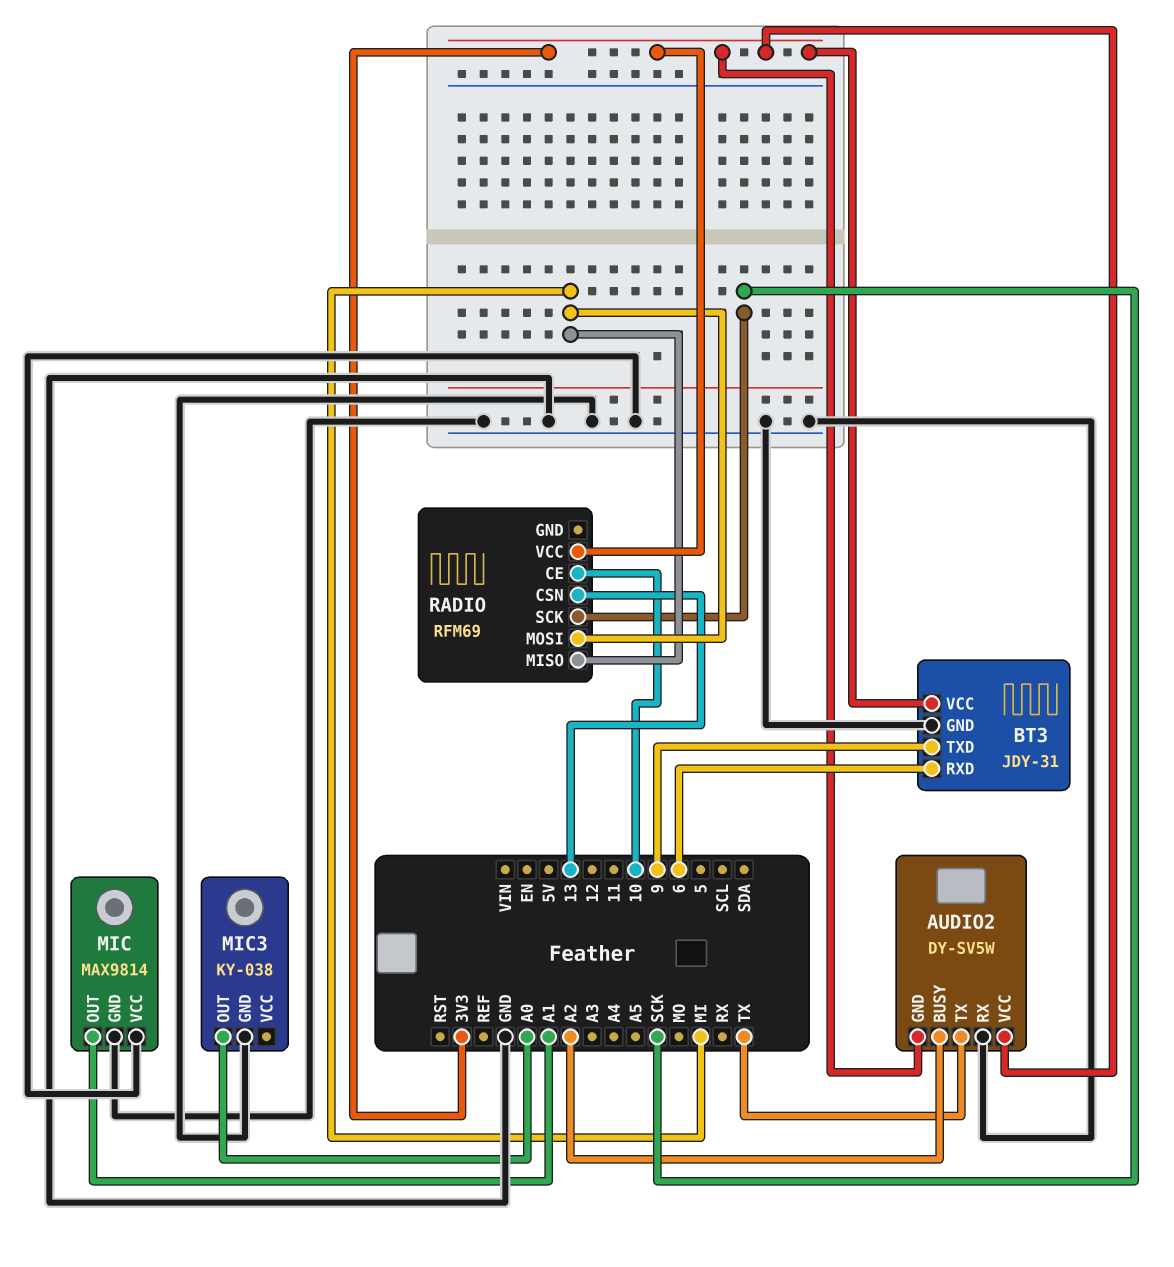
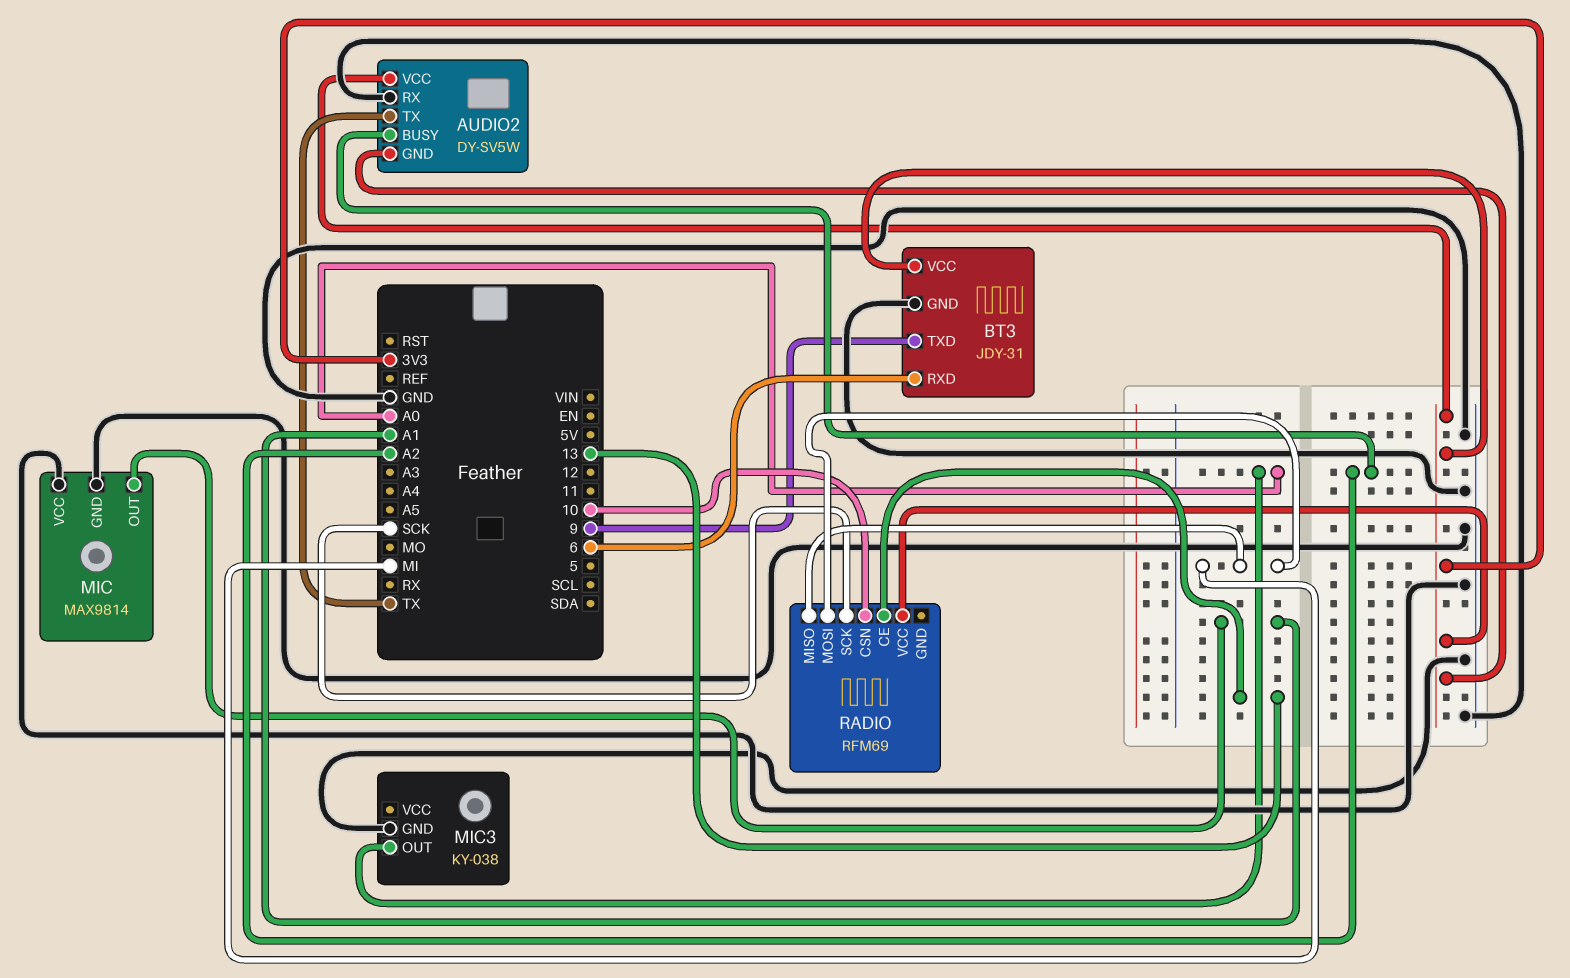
RADIO pin CE: 10 -> 13
RADIO pin CSN: 13 -> 10

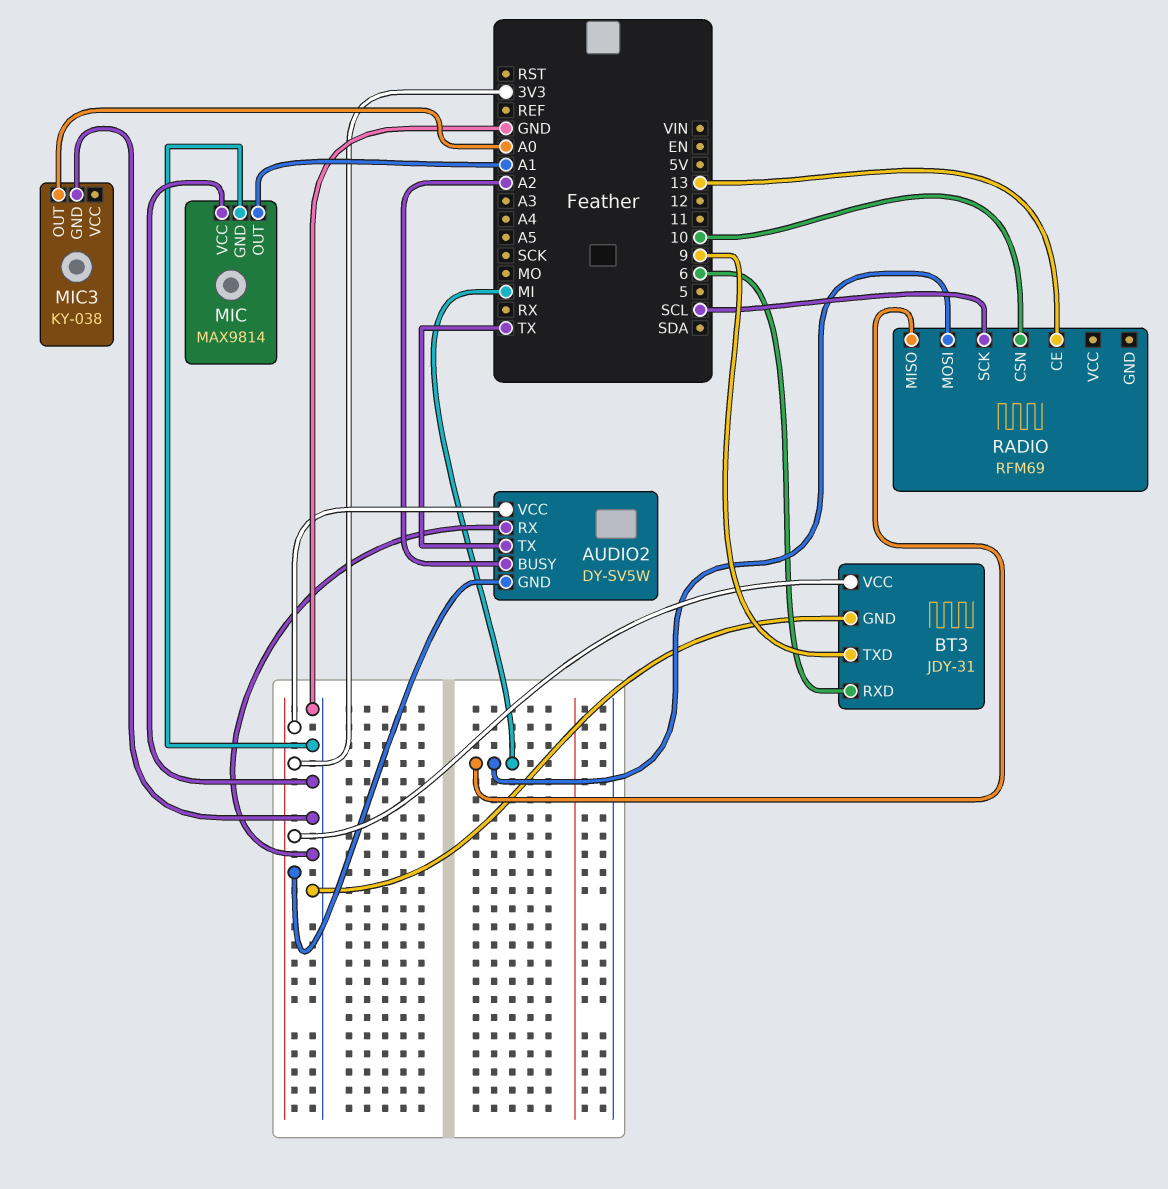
RADIO pin SCK: SCK -> SCL
RADIO pin VCC: 3V3 -> none

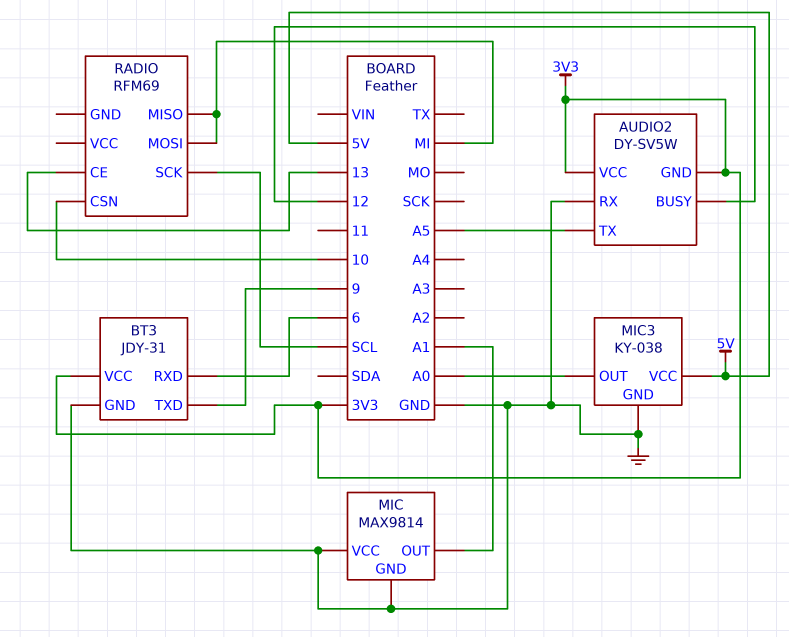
AUDIO2 pin BUSY: A2 -> 12
AUDIO2 pin TX: TX -> A5
MIC3 pin VCC: none -> 5V

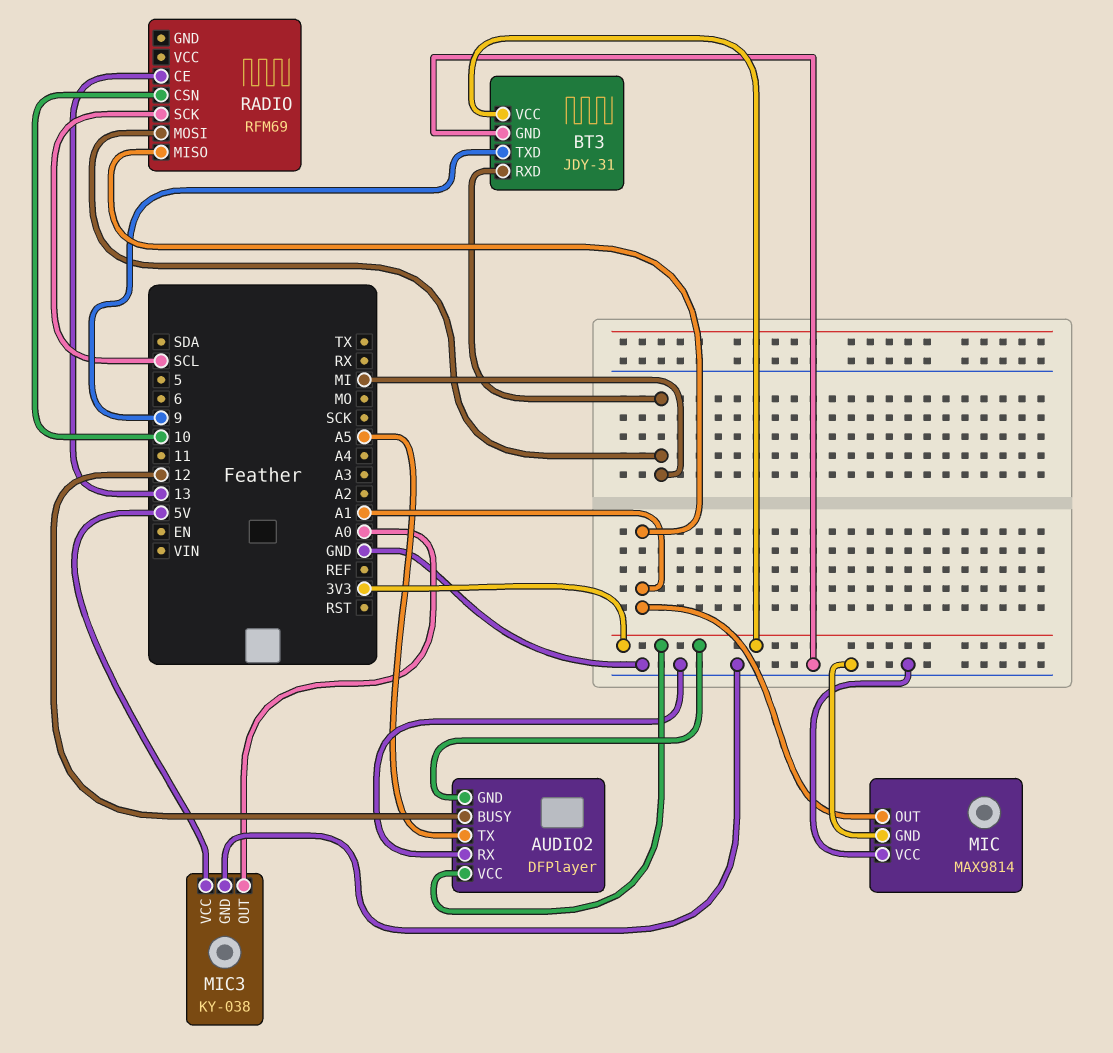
AUDIO2: DY-SV5W -> DFPlayer
BT3 pin RXD: 6 -> MI
RADIO pin MISO: MI -> A1

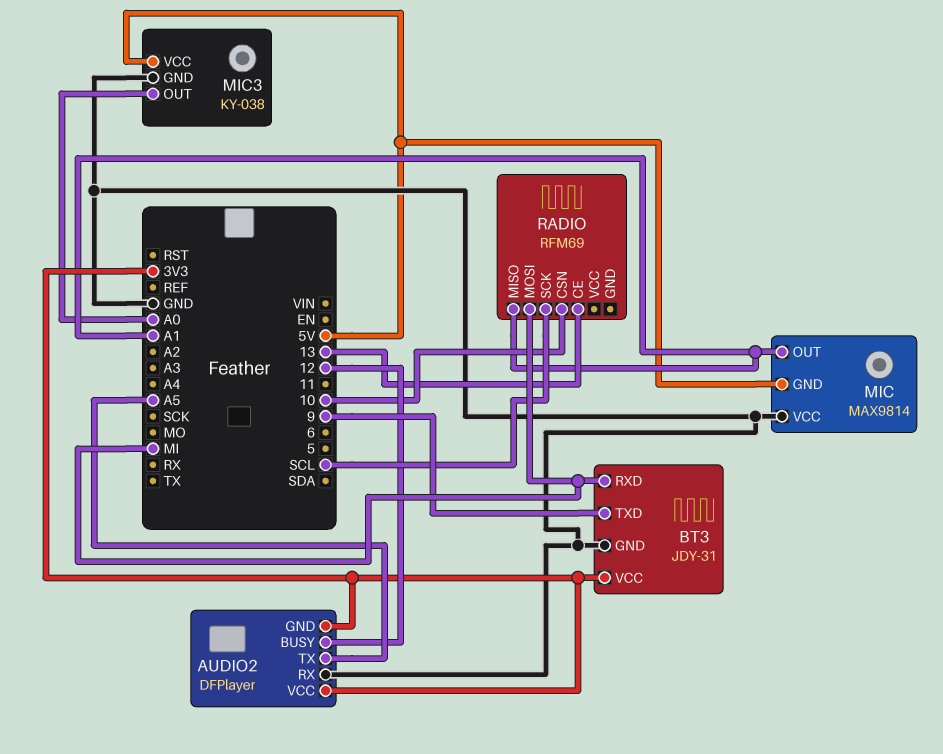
MIC pin GND: GND -> 5V

